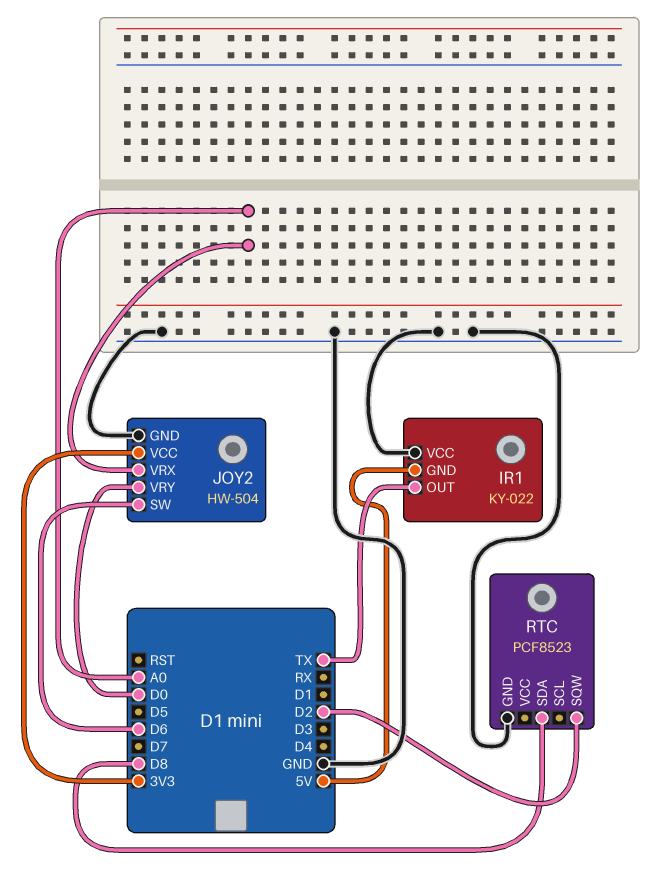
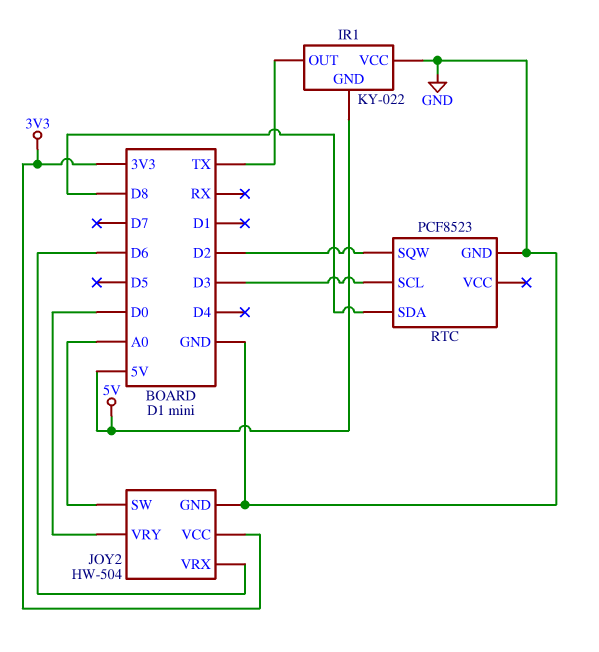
JOY2 pin SW: D6 -> A0
JOY2 pin VRX: A0 -> D6
RTC pin SCL: none -> D3

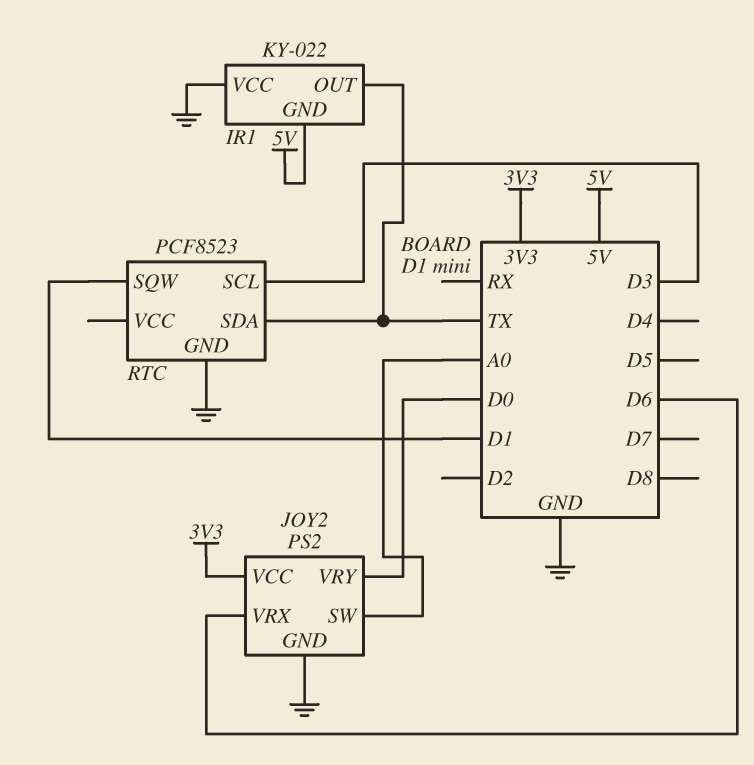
JOY2: HW-504 -> PS2
RTC pin SDA: D8 -> TX
RTC pin SQW: D2 -> D1

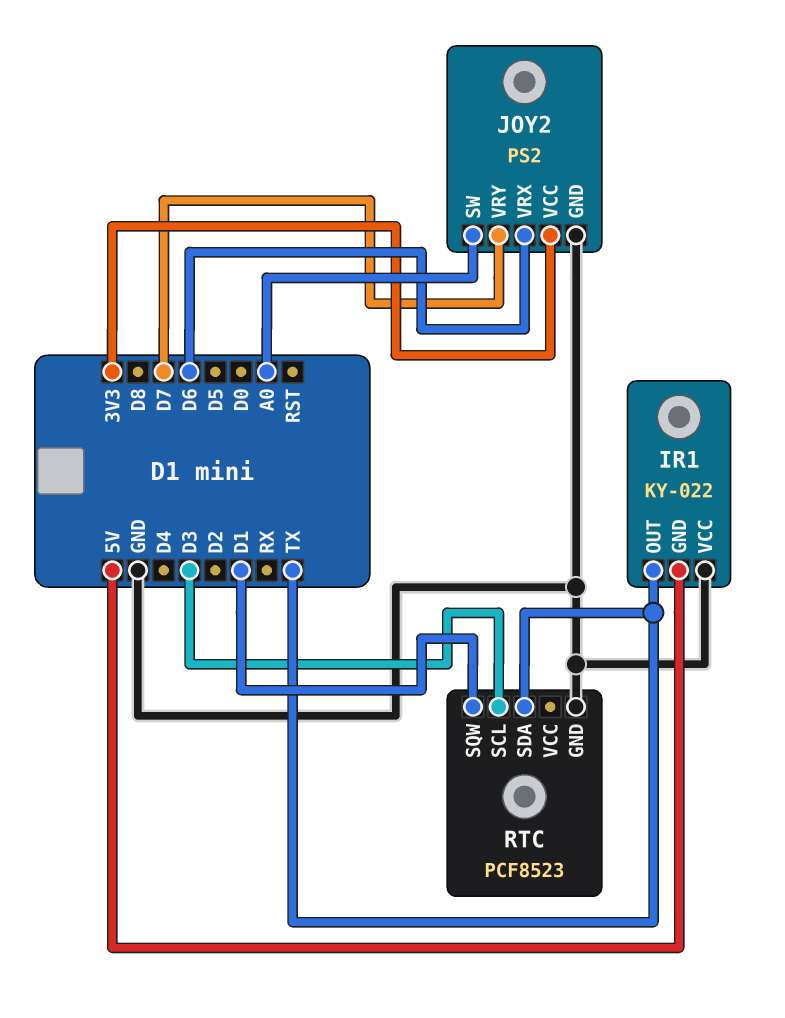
JOY2 pin VRY: D0 -> D7

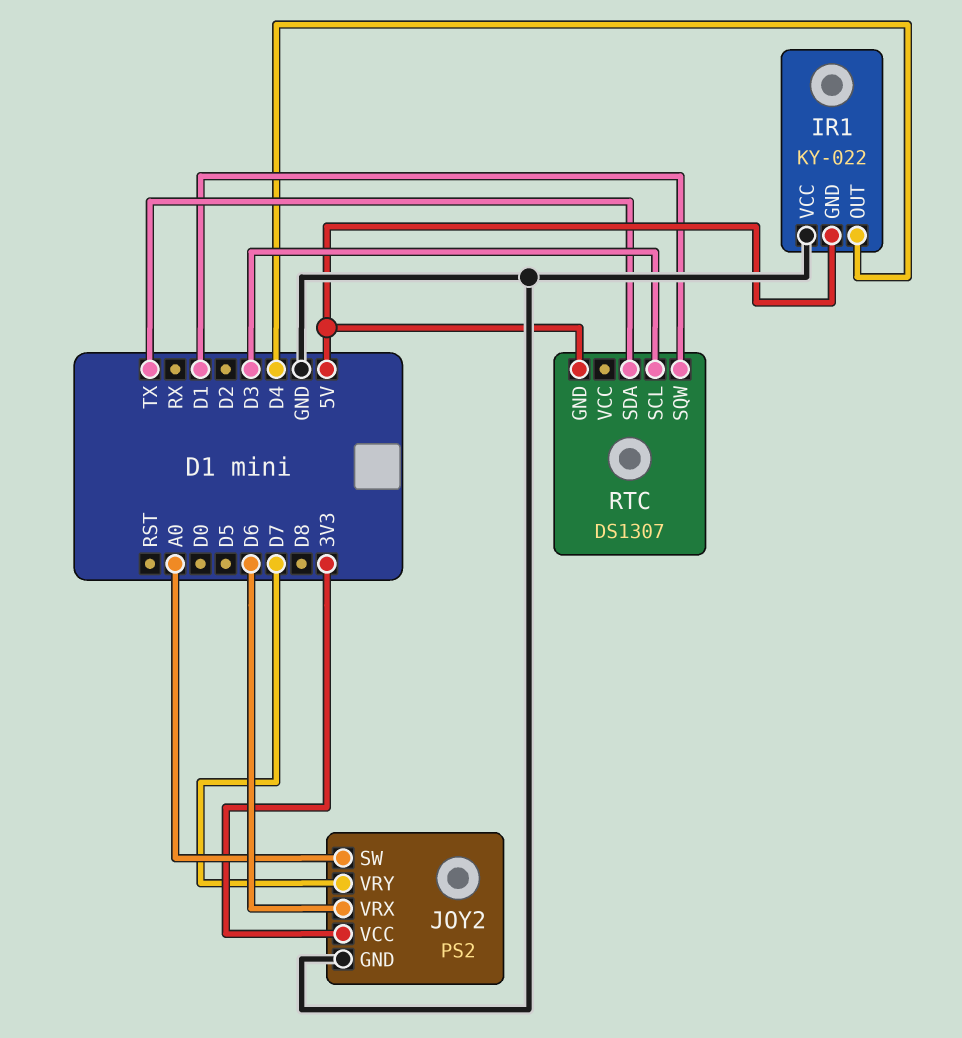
IR1 pin OUT: TX -> D4
RTC: PCF8523 -> DS1307
RTC pin GND: GND -> 5V

